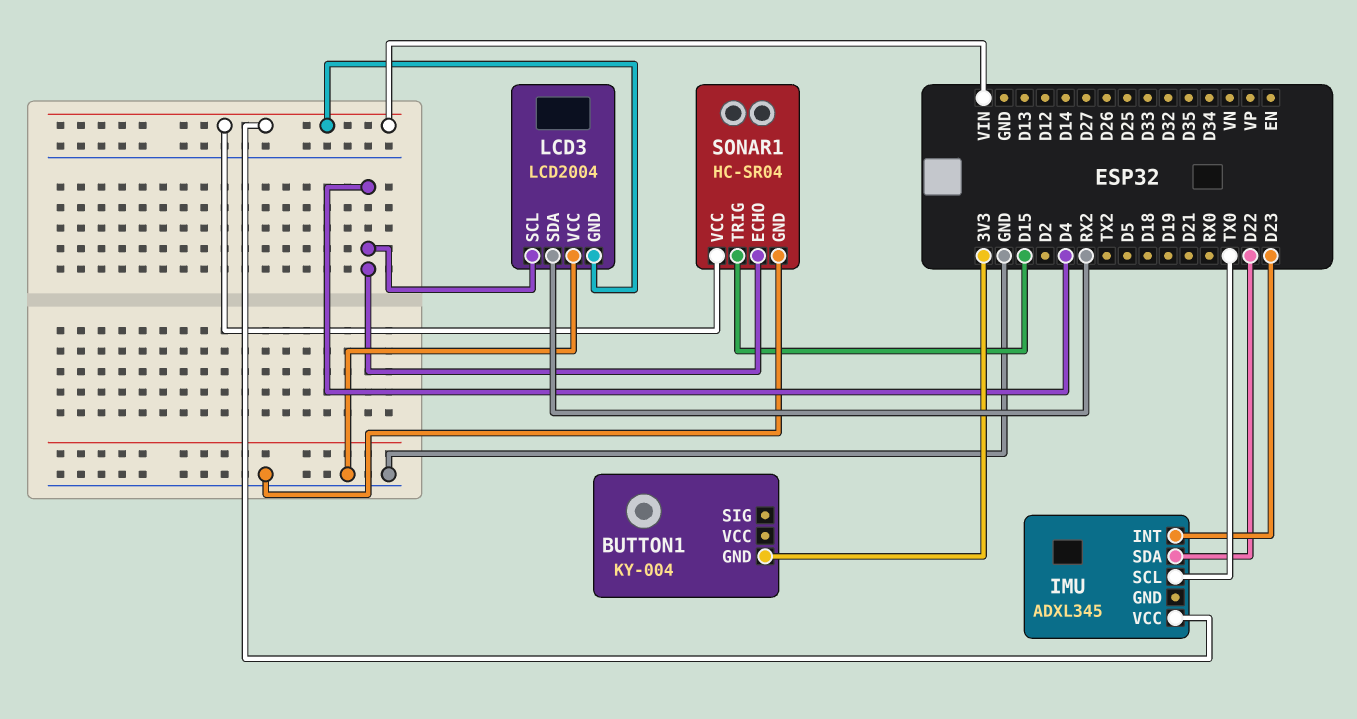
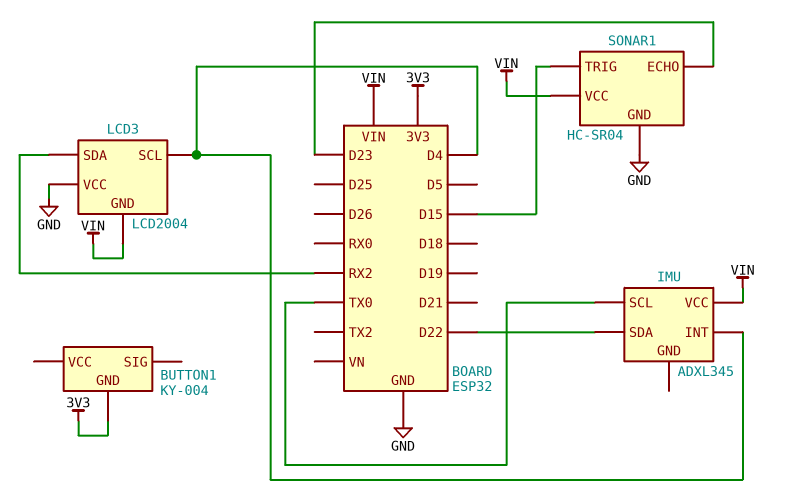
IMU pin INT: D23 -> D4
SONAR1 pin ECHO: D4 -> D23

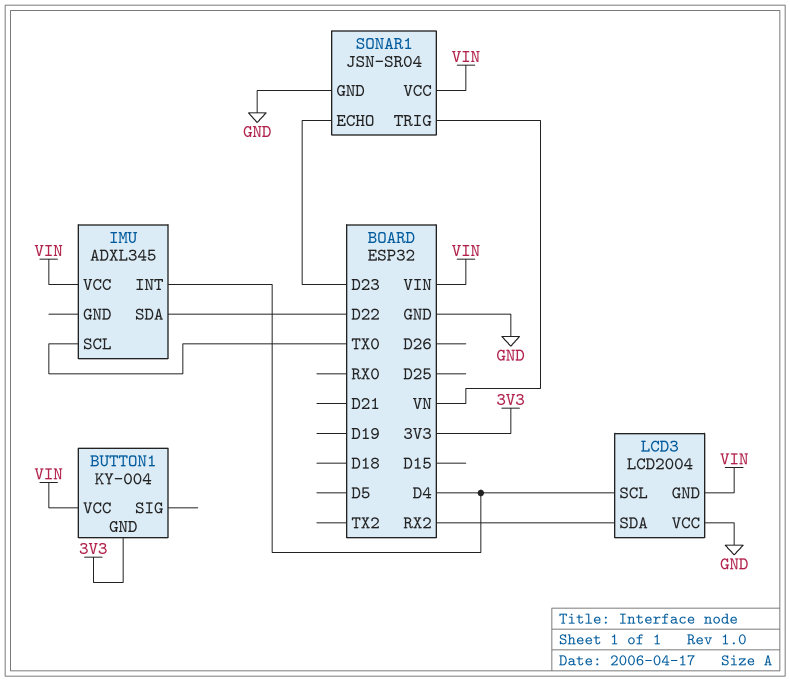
BUTTON1 pin VCC: none -> VIN
SONAR1: HC-SR04 -> JSN-SR04
SONAR1 pin TRIG: D15 -> VN

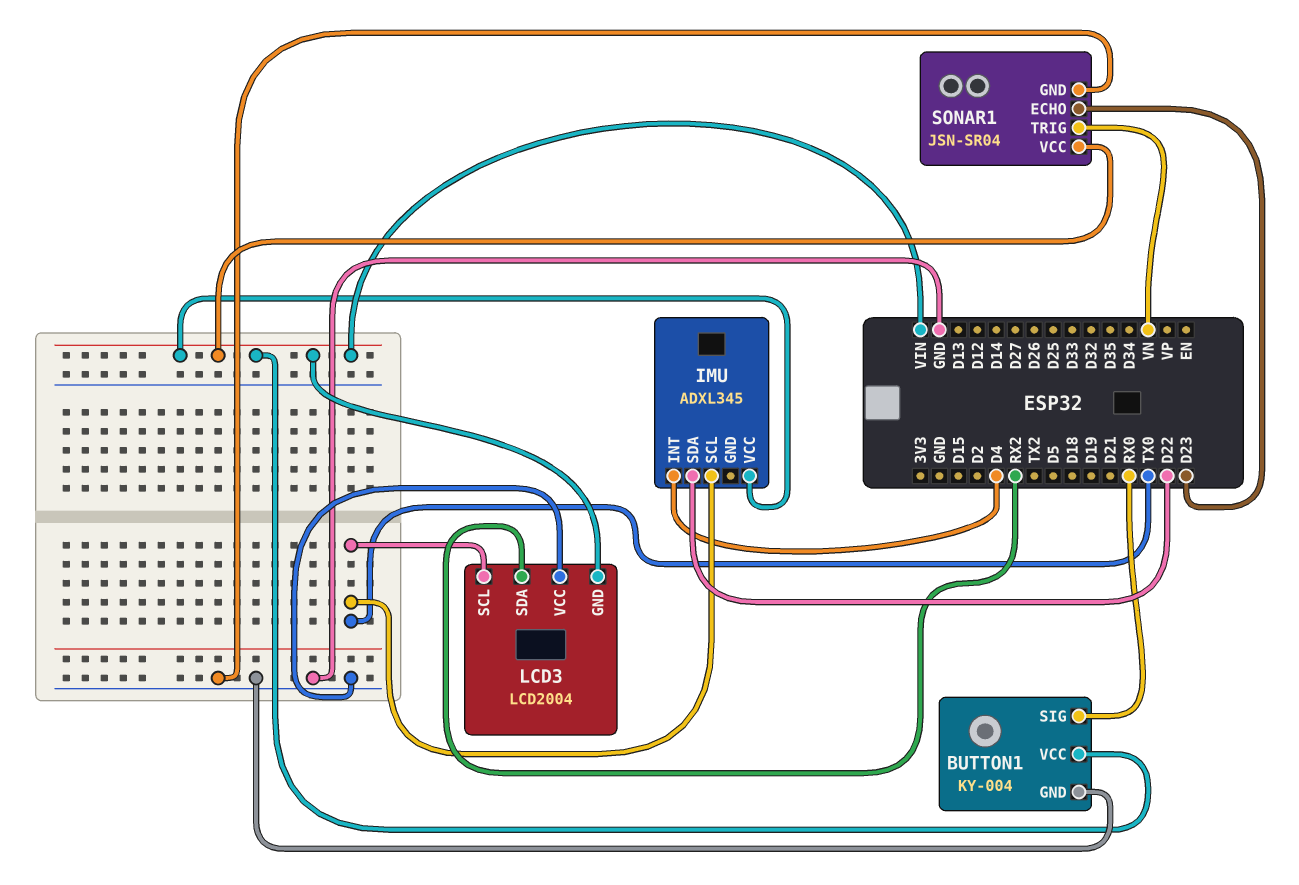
BUTTON1 pin GND: 3V3 -> GND
BUTTON1 pin SIG: none -> RX0
LCD3 pin SCL: D4 -> TX0

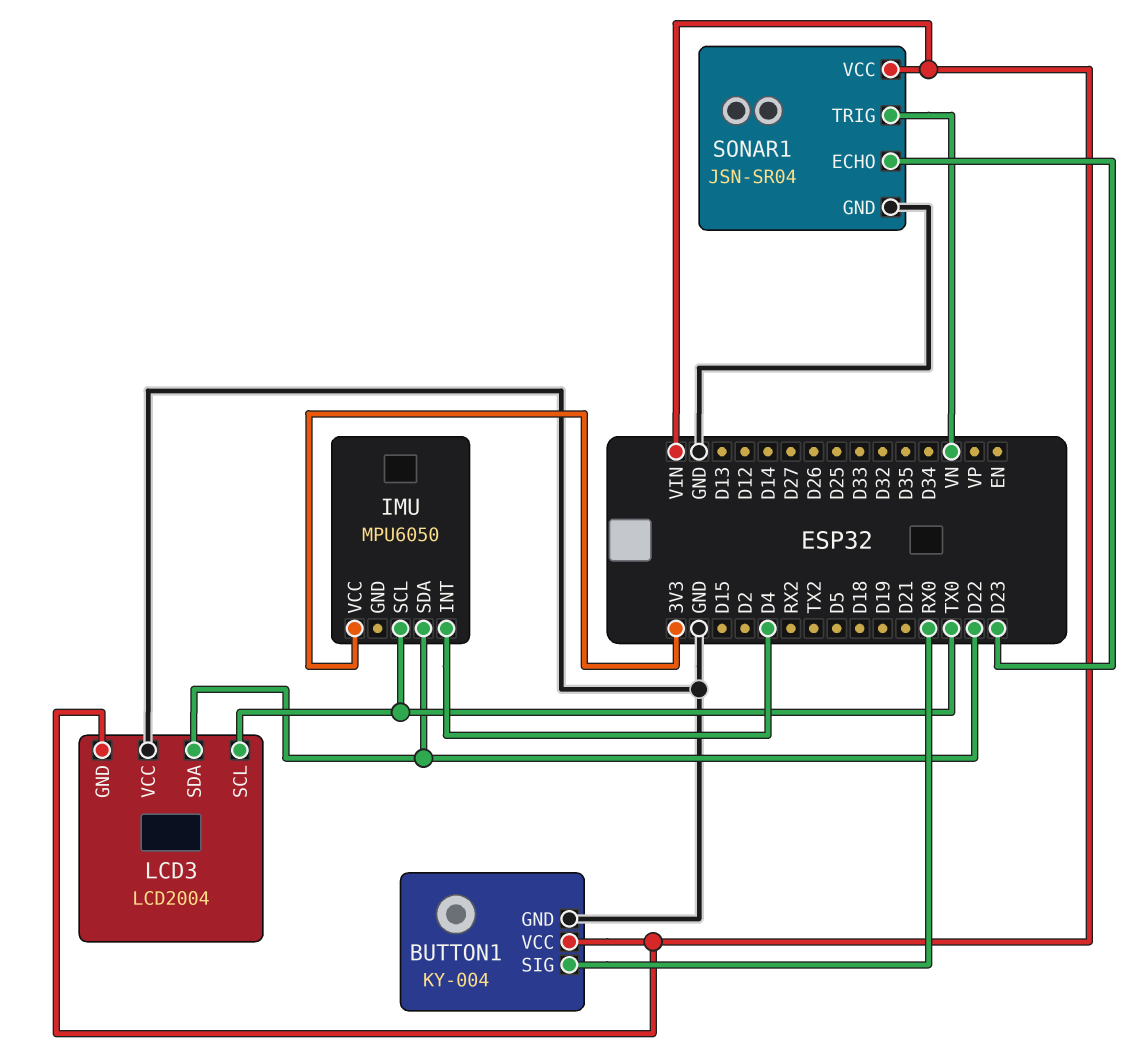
IMU: ADXL345 -> MPU6050
IMU pin VCC: VIN -> 3V3
LCD3 pin SDA: RX2 -> D22

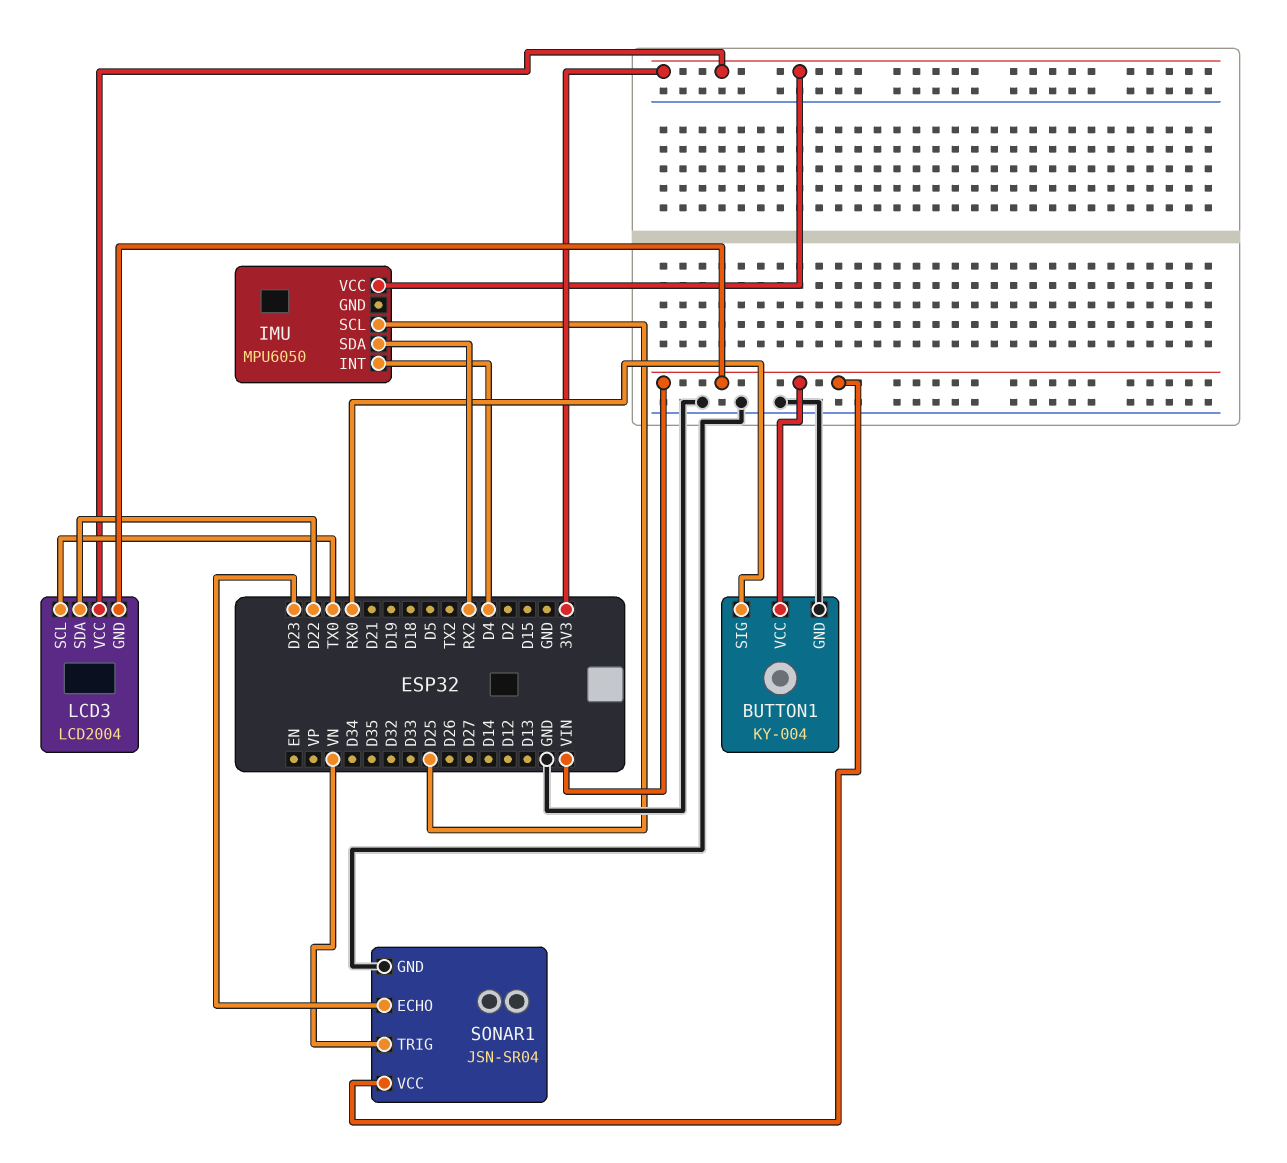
IMU pin SCL: TX0 -> D25
IMU pin SDA: D22 -> RX2
LCD3 pin VCC: GND -> 3V3

